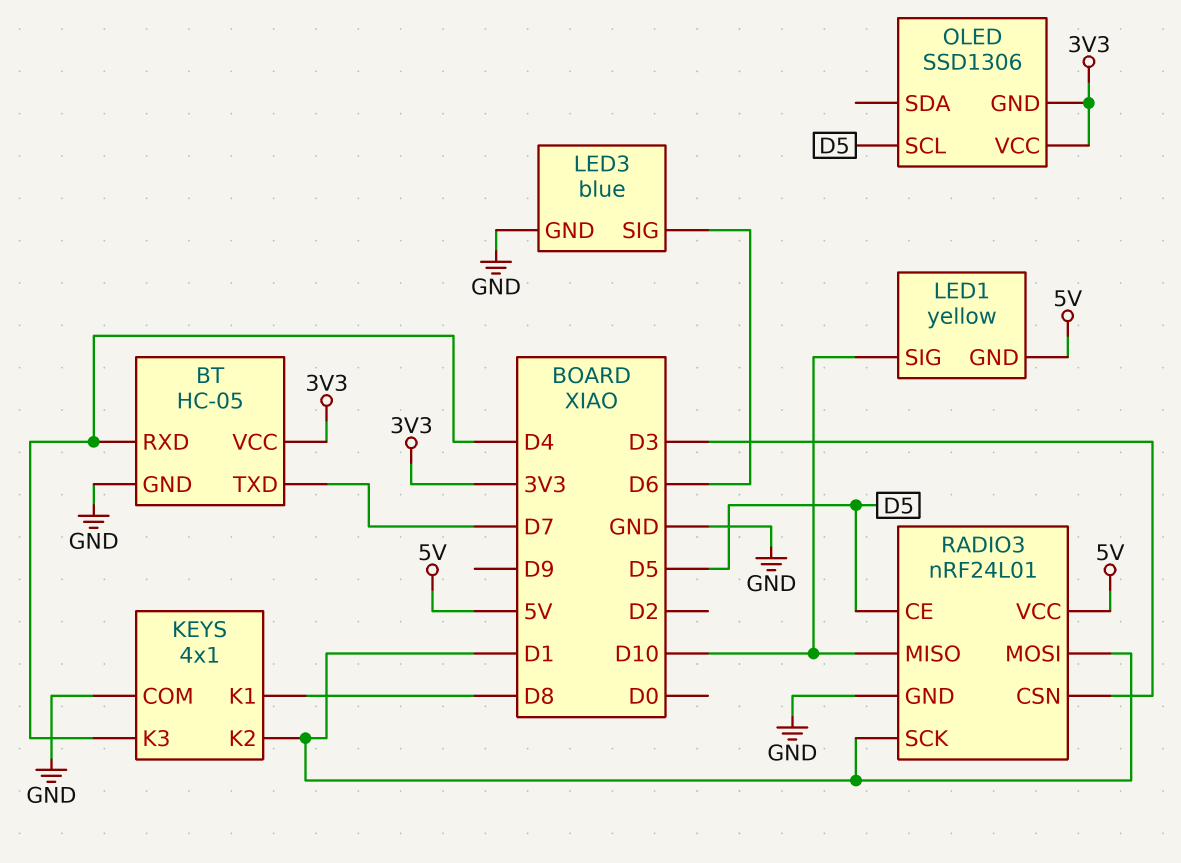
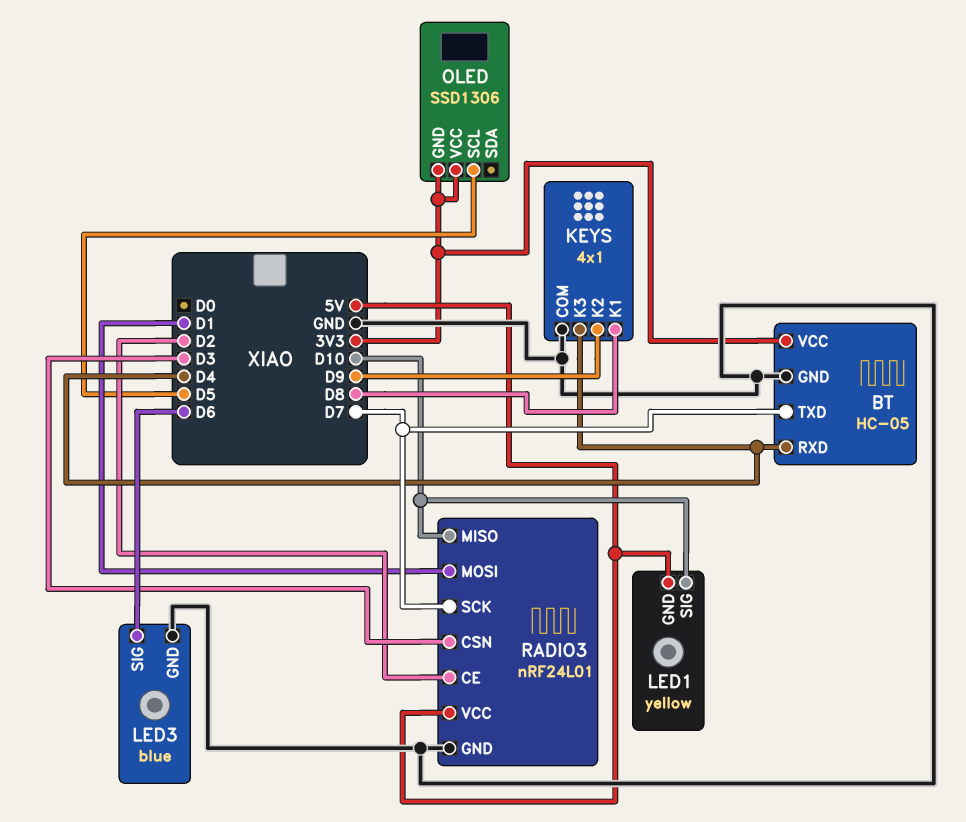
KEYS pin K2: D1 -> D9
RADIO3 pin CE: D5 -> D2
RADIO3 pin SCK: D1 -> D7

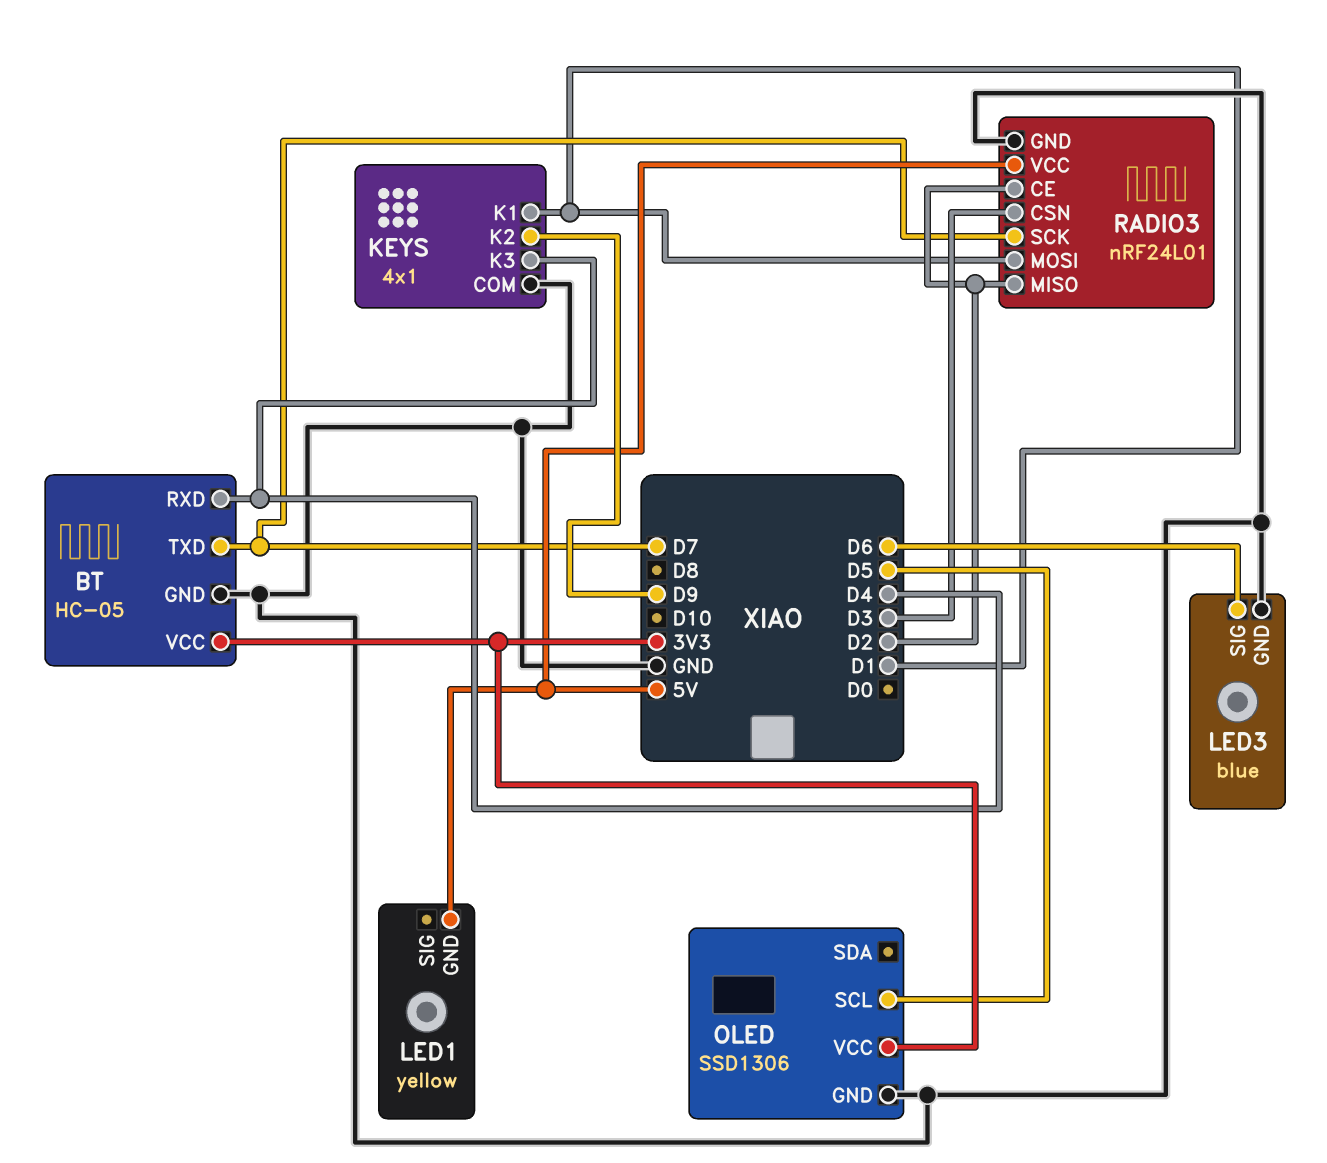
KEYS pin K1: D8 -> D1
LED1 pin SIG: D10 -> none
OLED pin GND: 3V3 -> GND
RADIO3 pin MISO: D10 -> D2

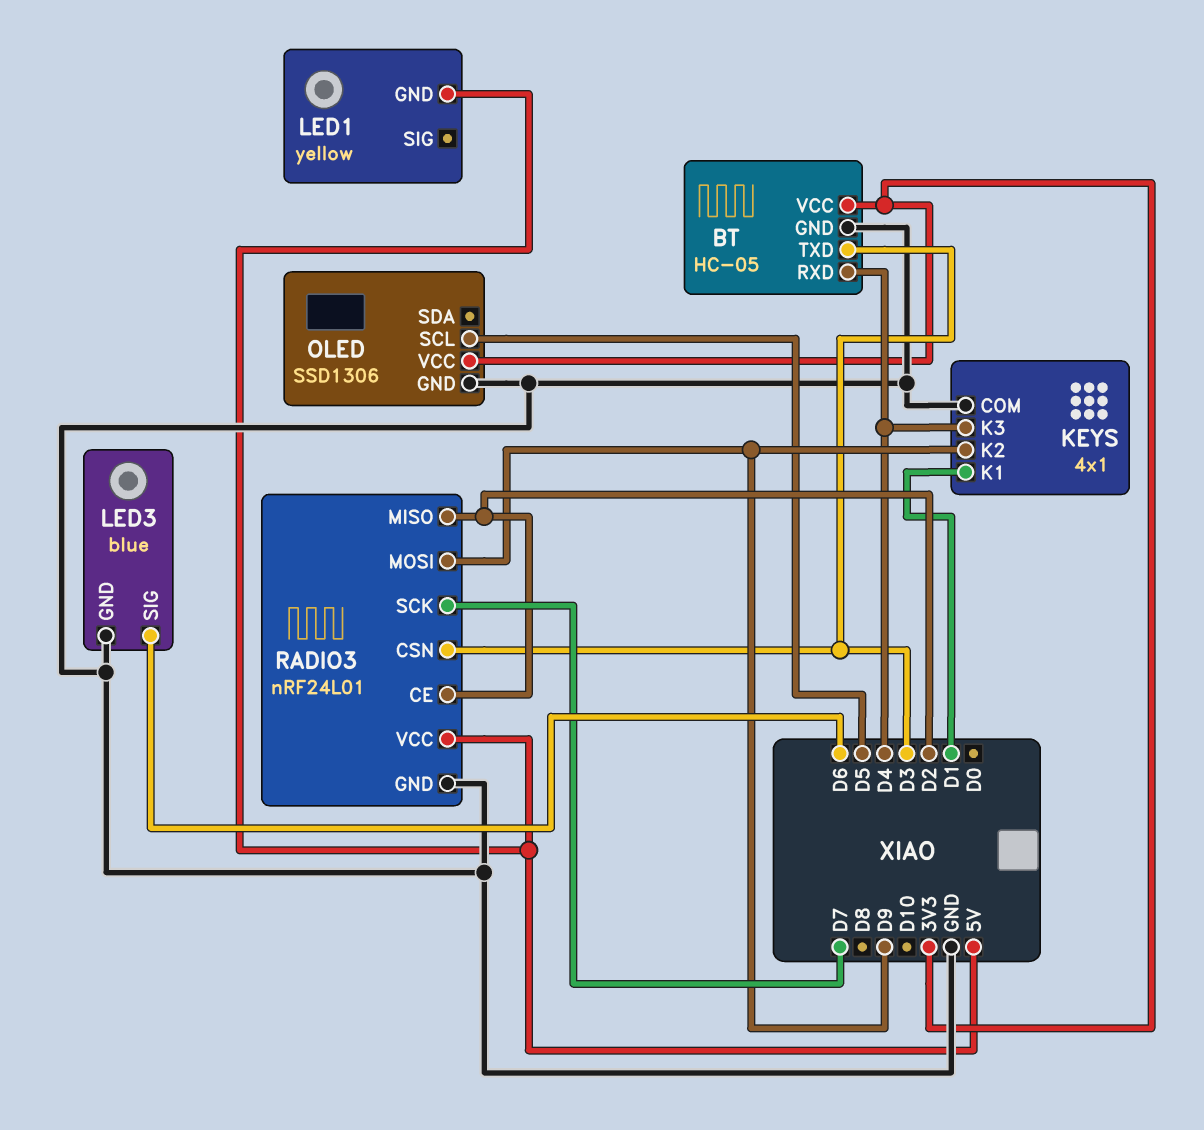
BT pin TXD: D7 -> D3
RADIO3 pin MOSI: D1 -> D9

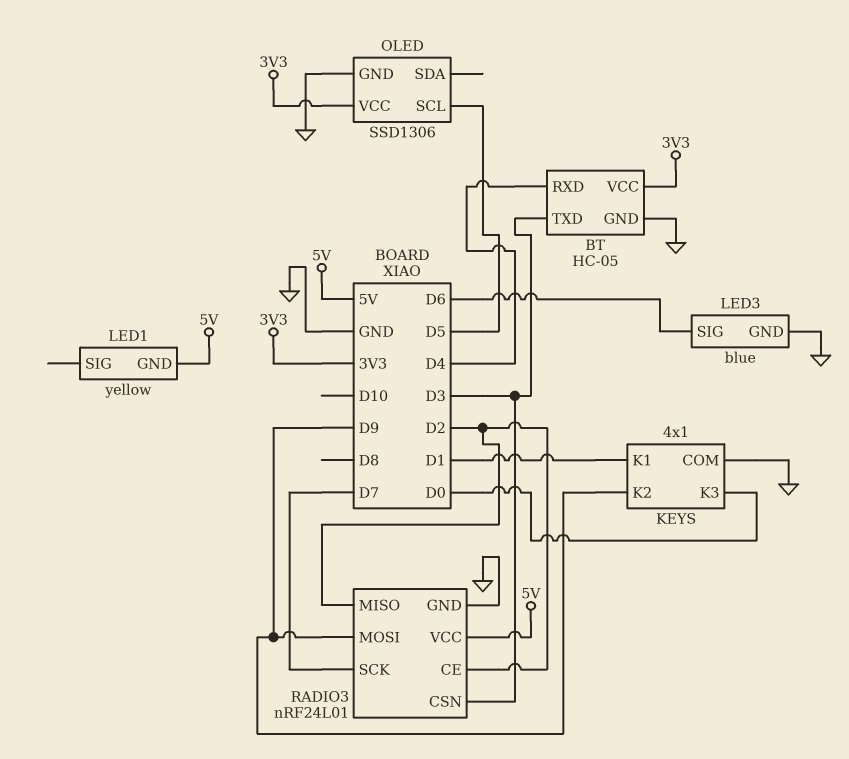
KEYS pin K3: D4 -> D0

